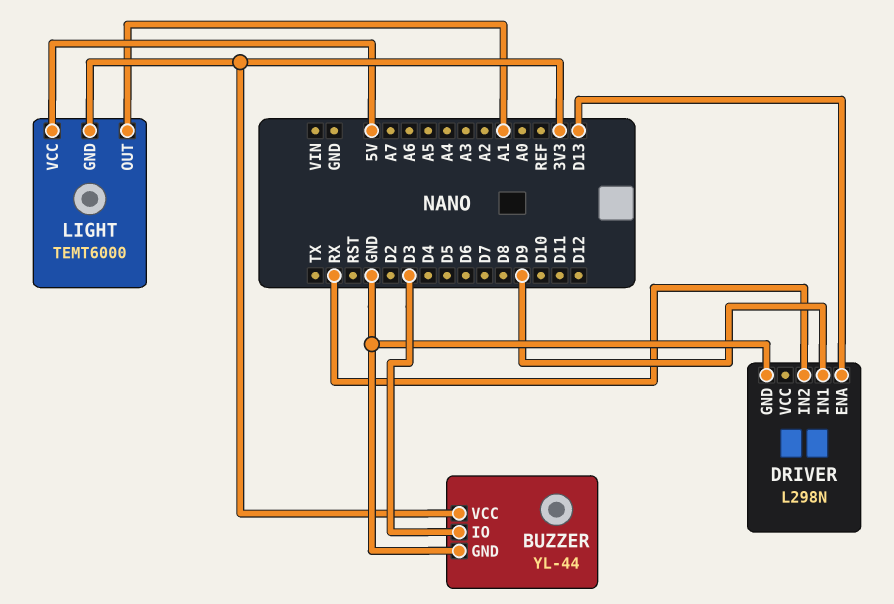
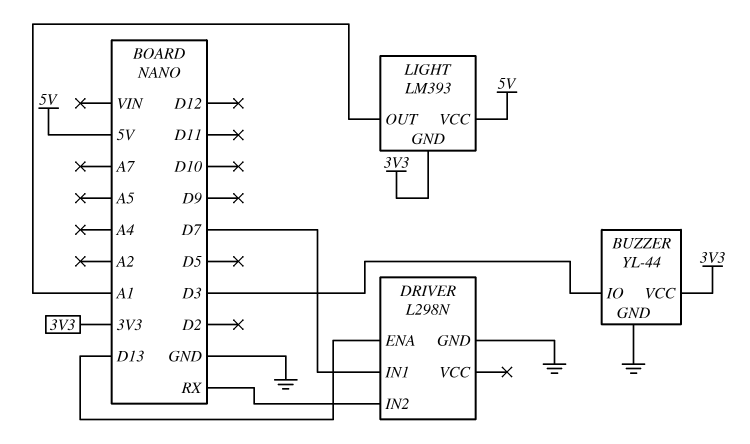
DRIVER pin IN1: D9 -> D7
LIGHT: TEMT6000 -> LM393

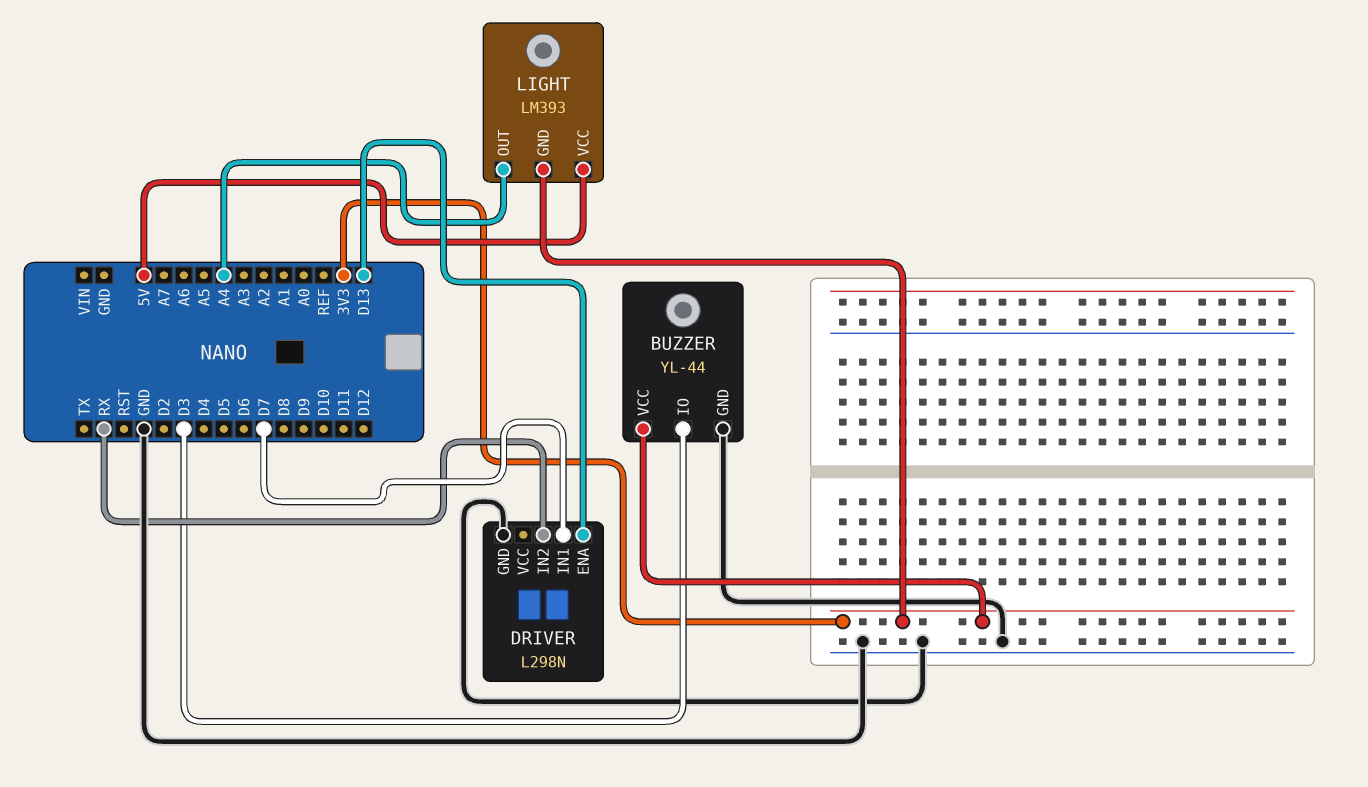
LIGHT pin OUT: A1 -> A4

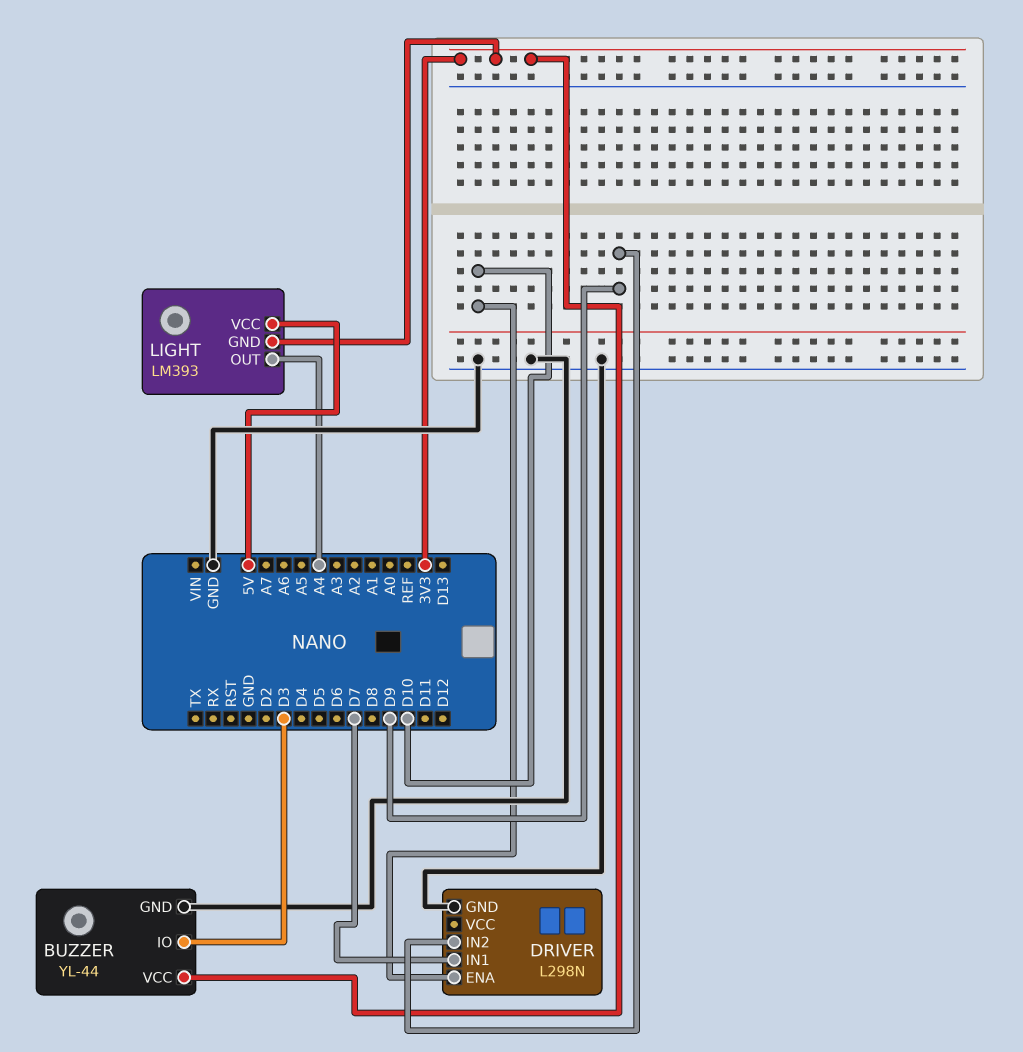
DRIVER pin ENA: D13 -> D10
DRIVER pin IN2: RX -> D9

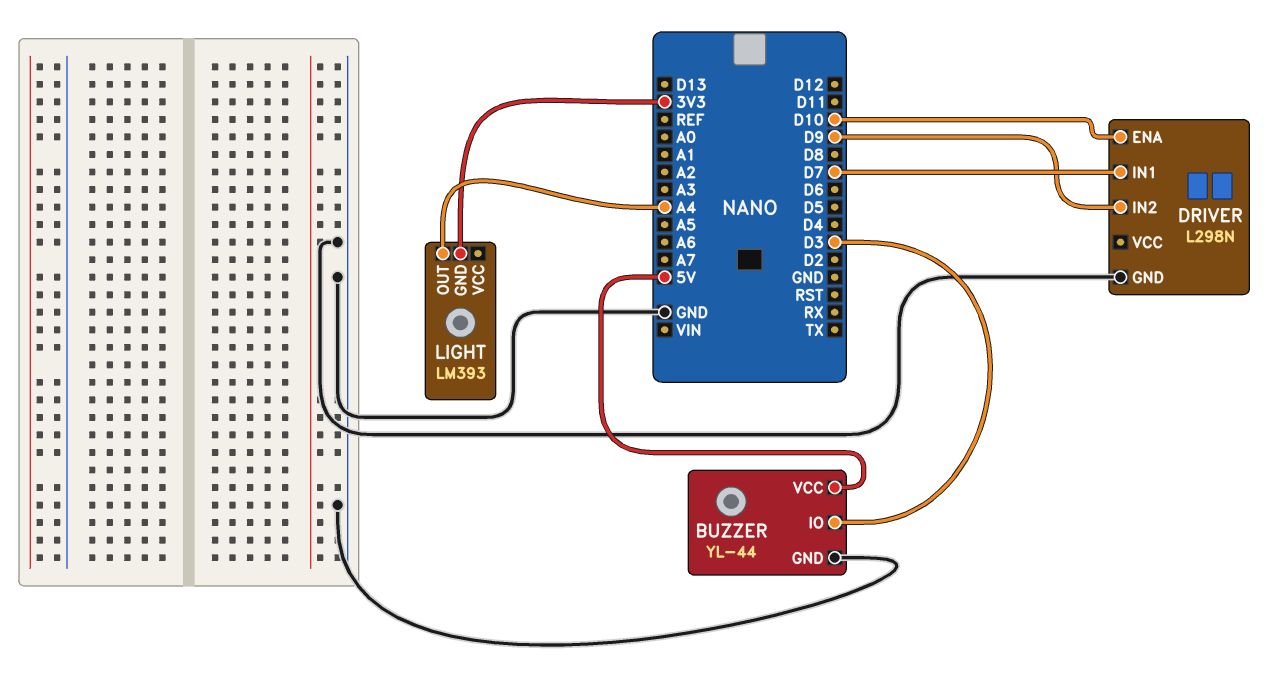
BUZZER pin VCC: 3V3 -> 5V
LIGHT pin VCC: 5V -> none

